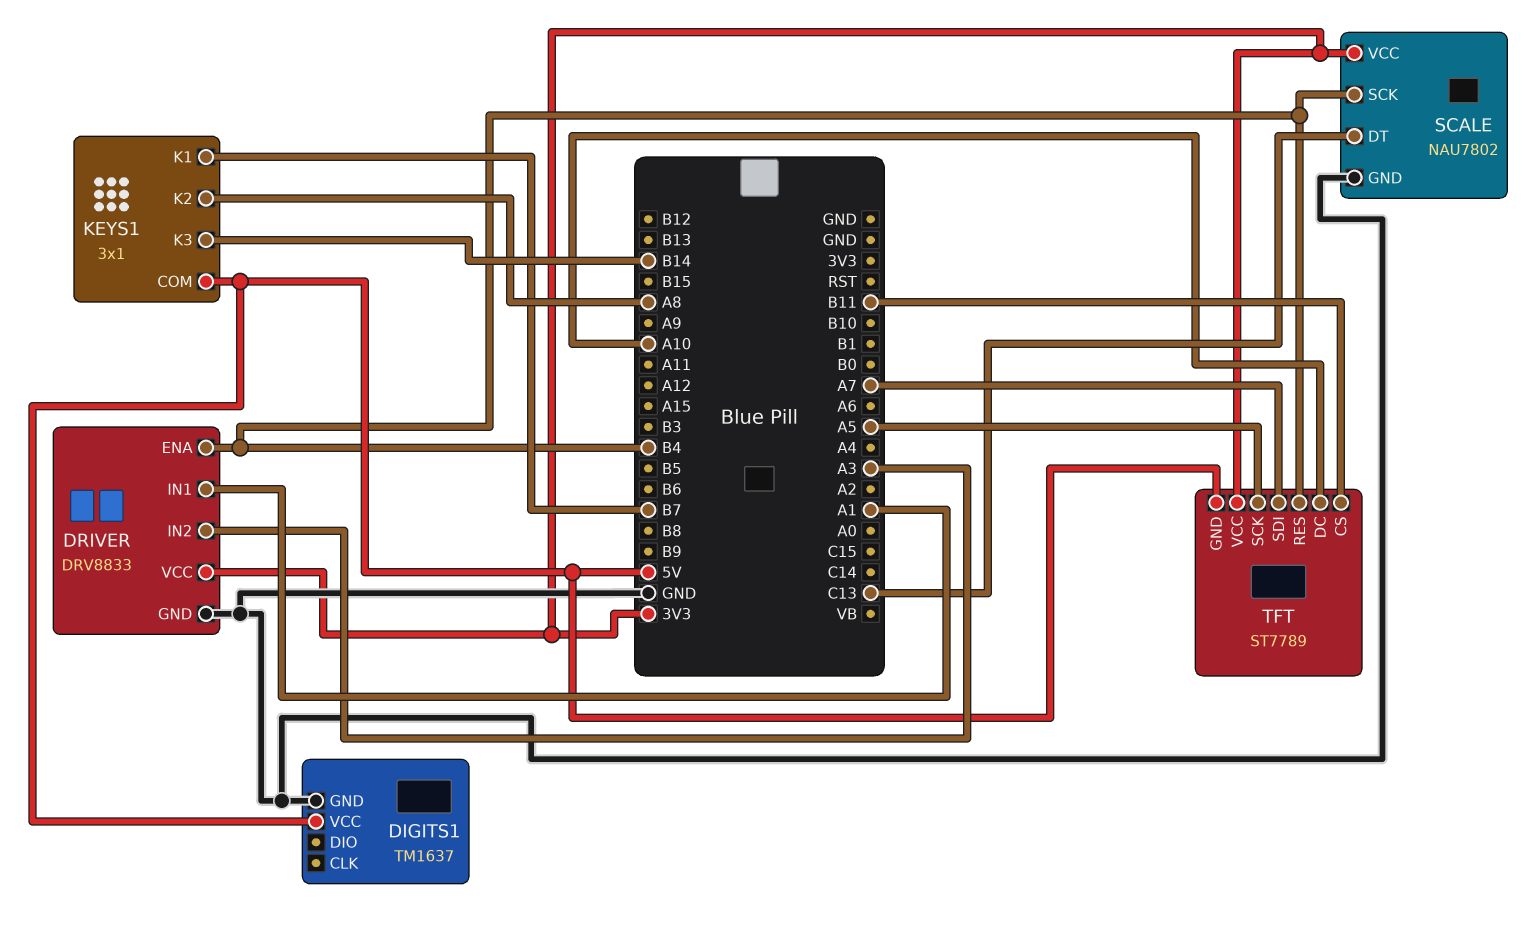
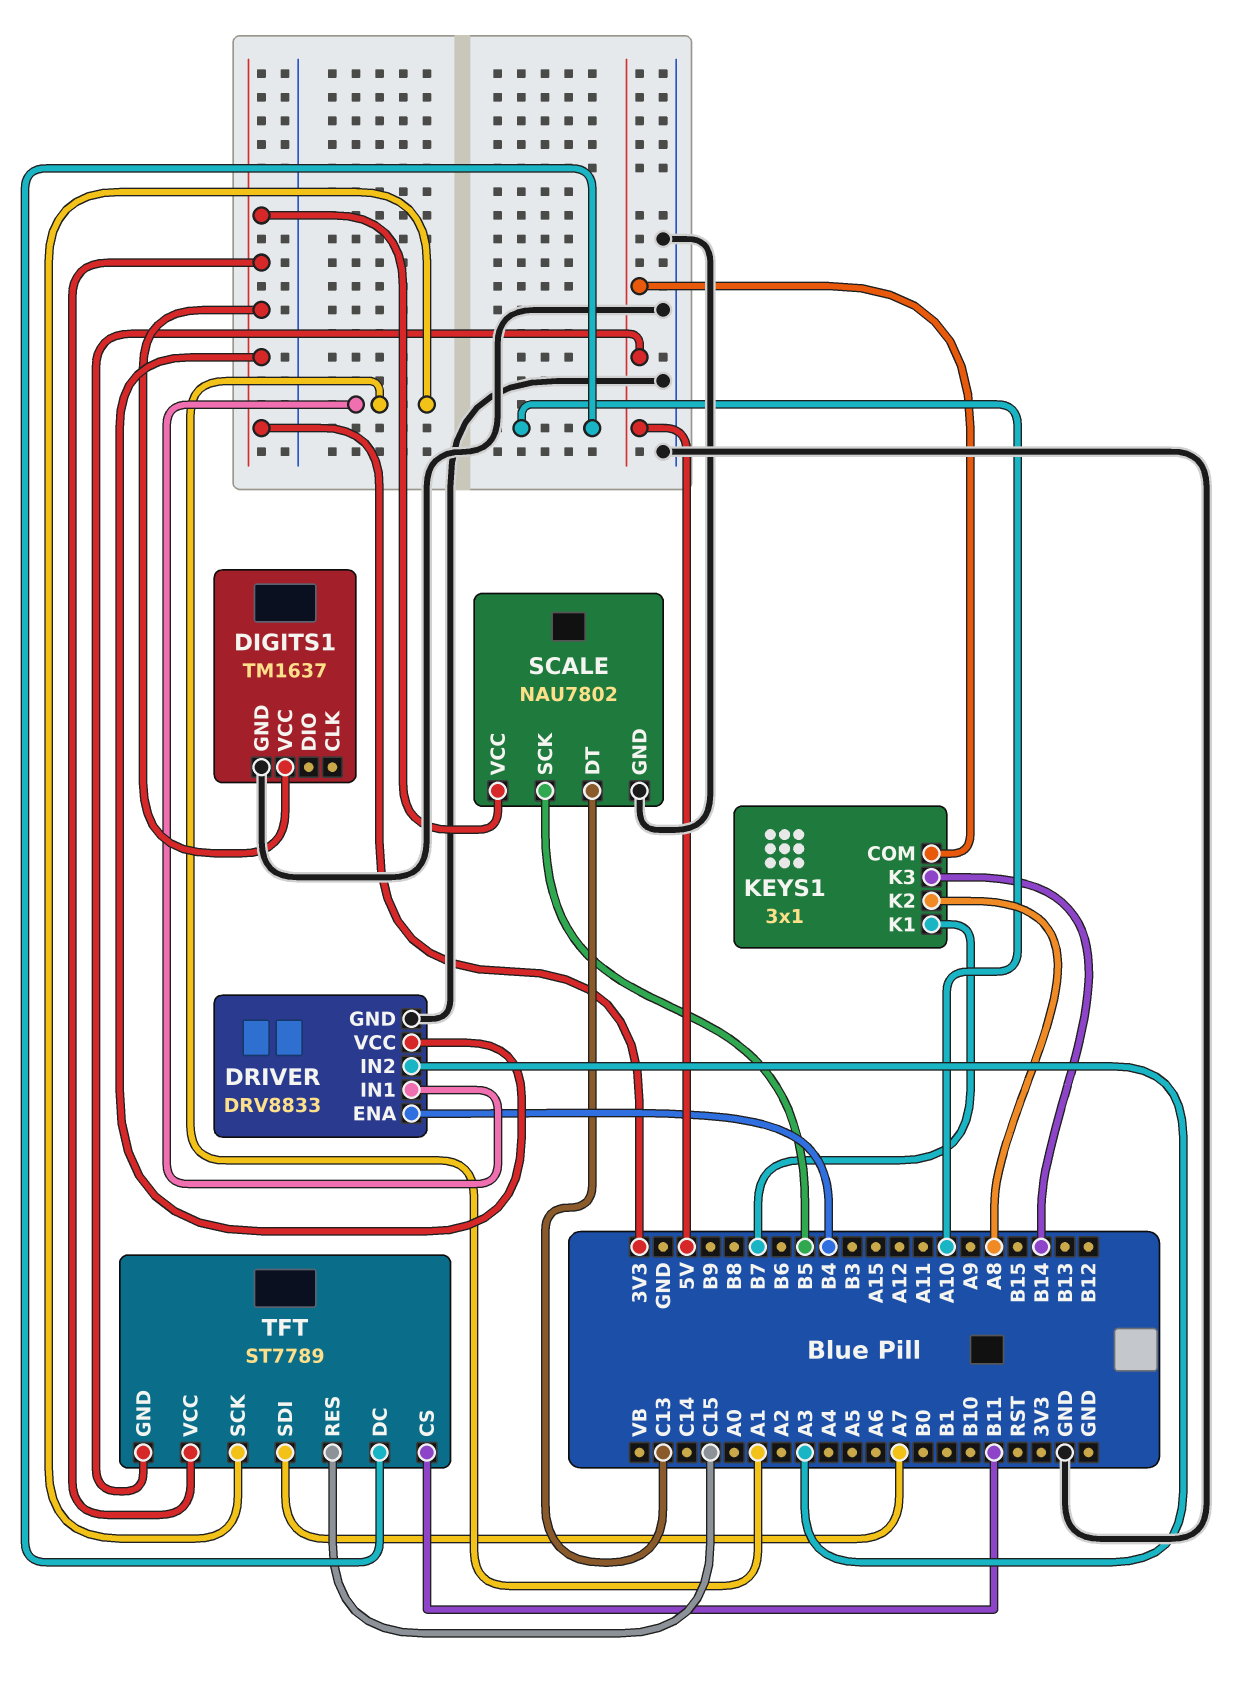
DIGITS1 pin VCC: 5V -> 3V3
SCALE pin SCK: B4 -> B5
TFT pin RES: B4 -> C15
TFT pin SCK: A5 -> A1

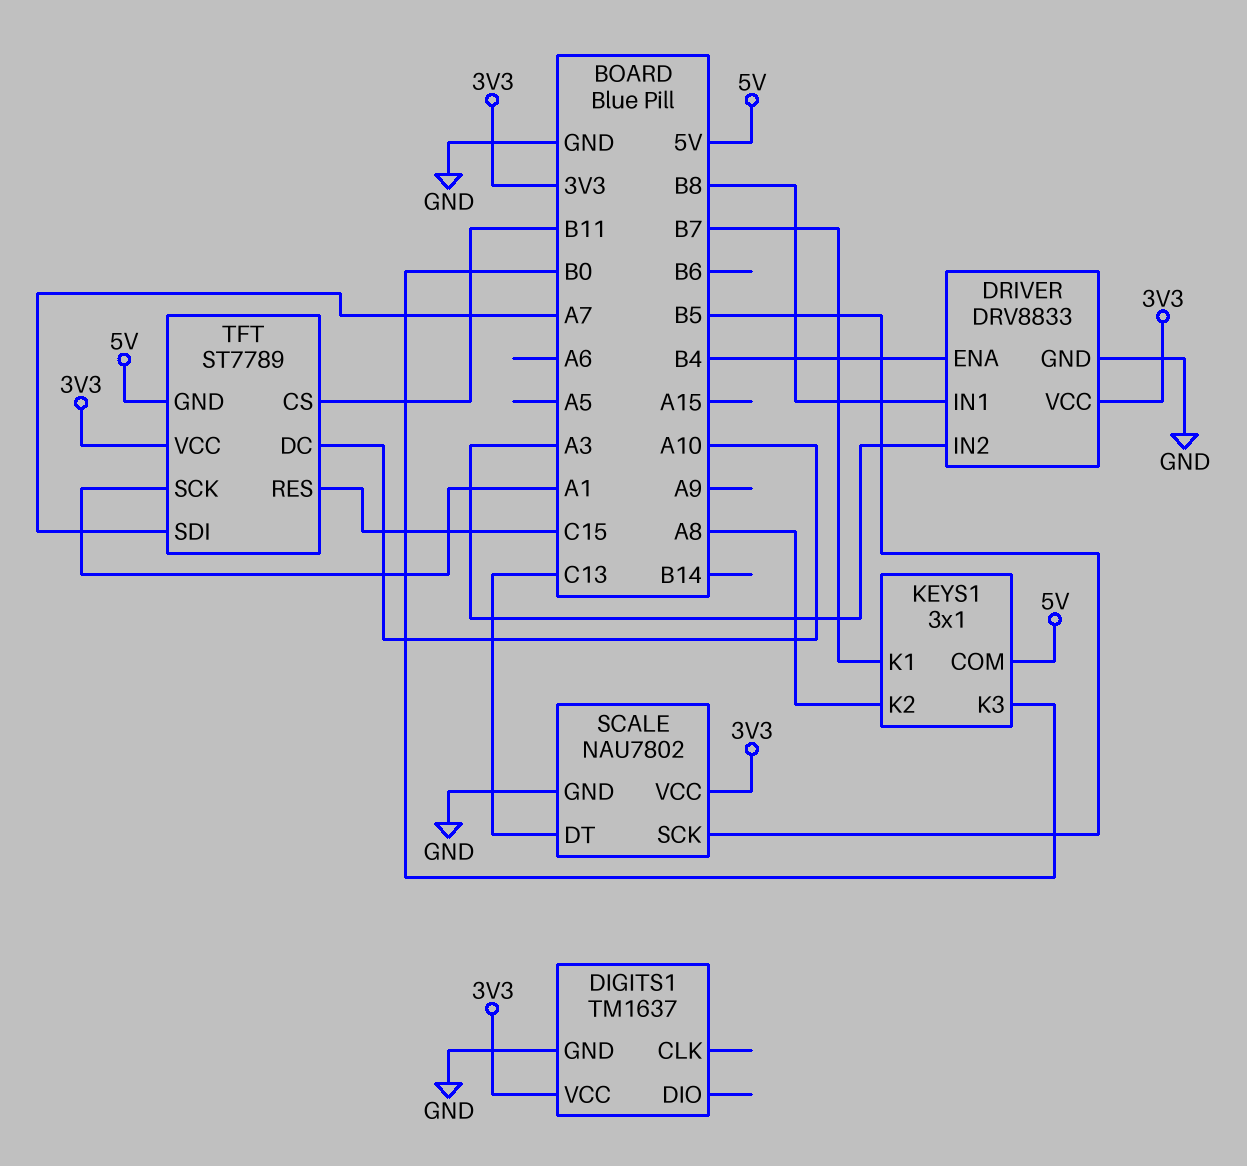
DRIVER pin IN1: A1 -> B8
KEYS1 pin K3: B14 -> B0

